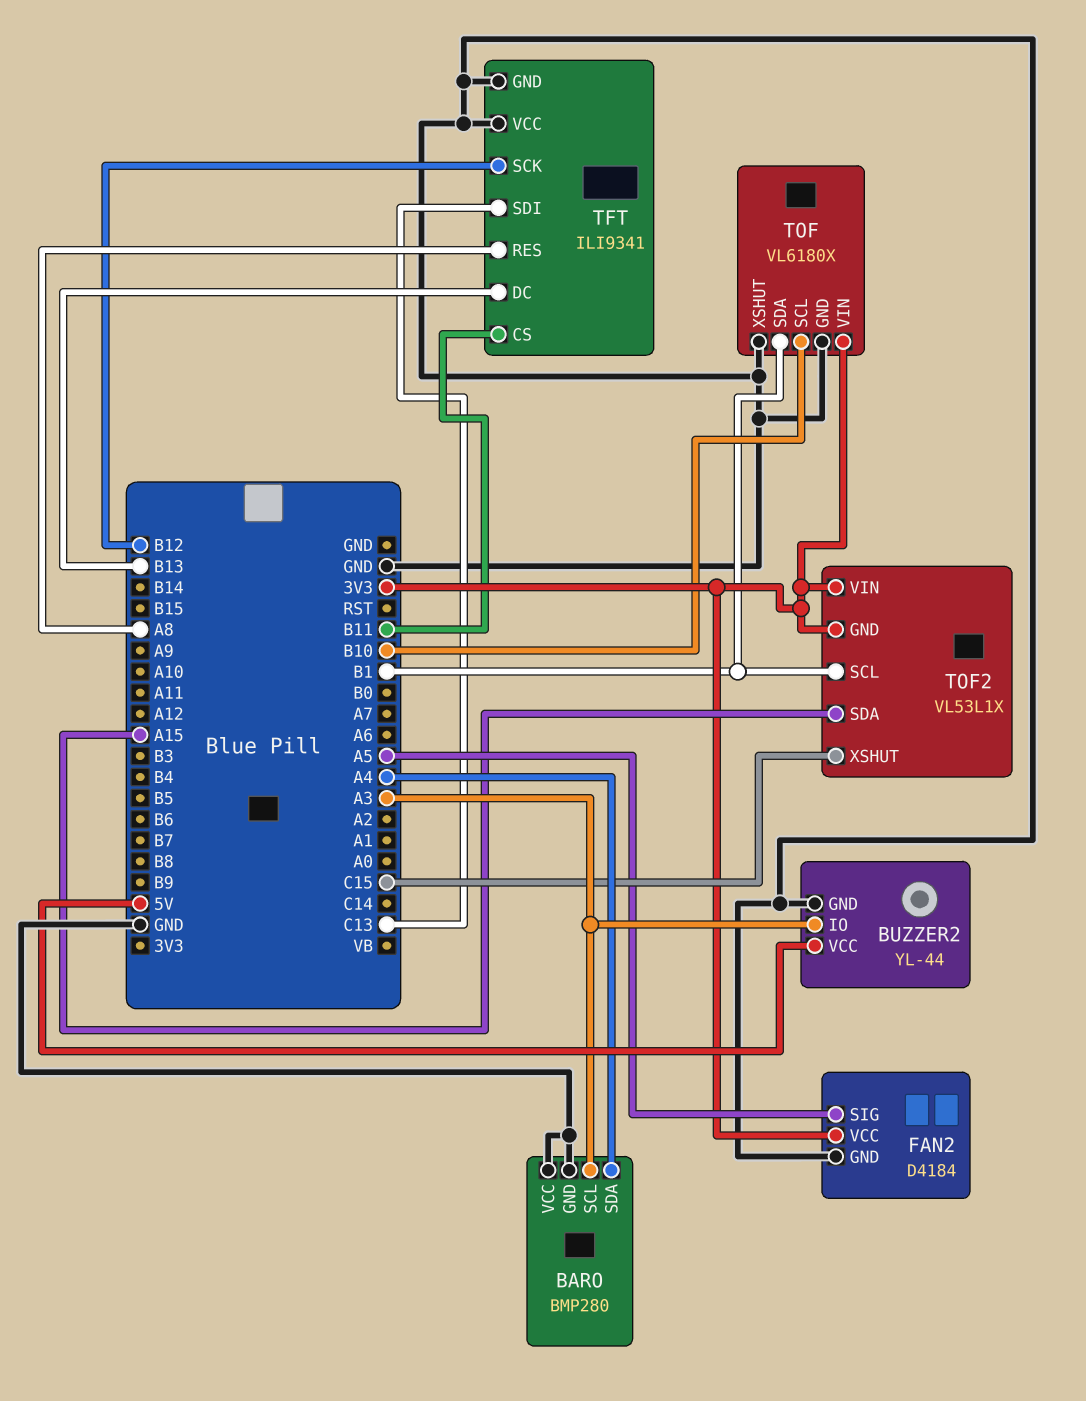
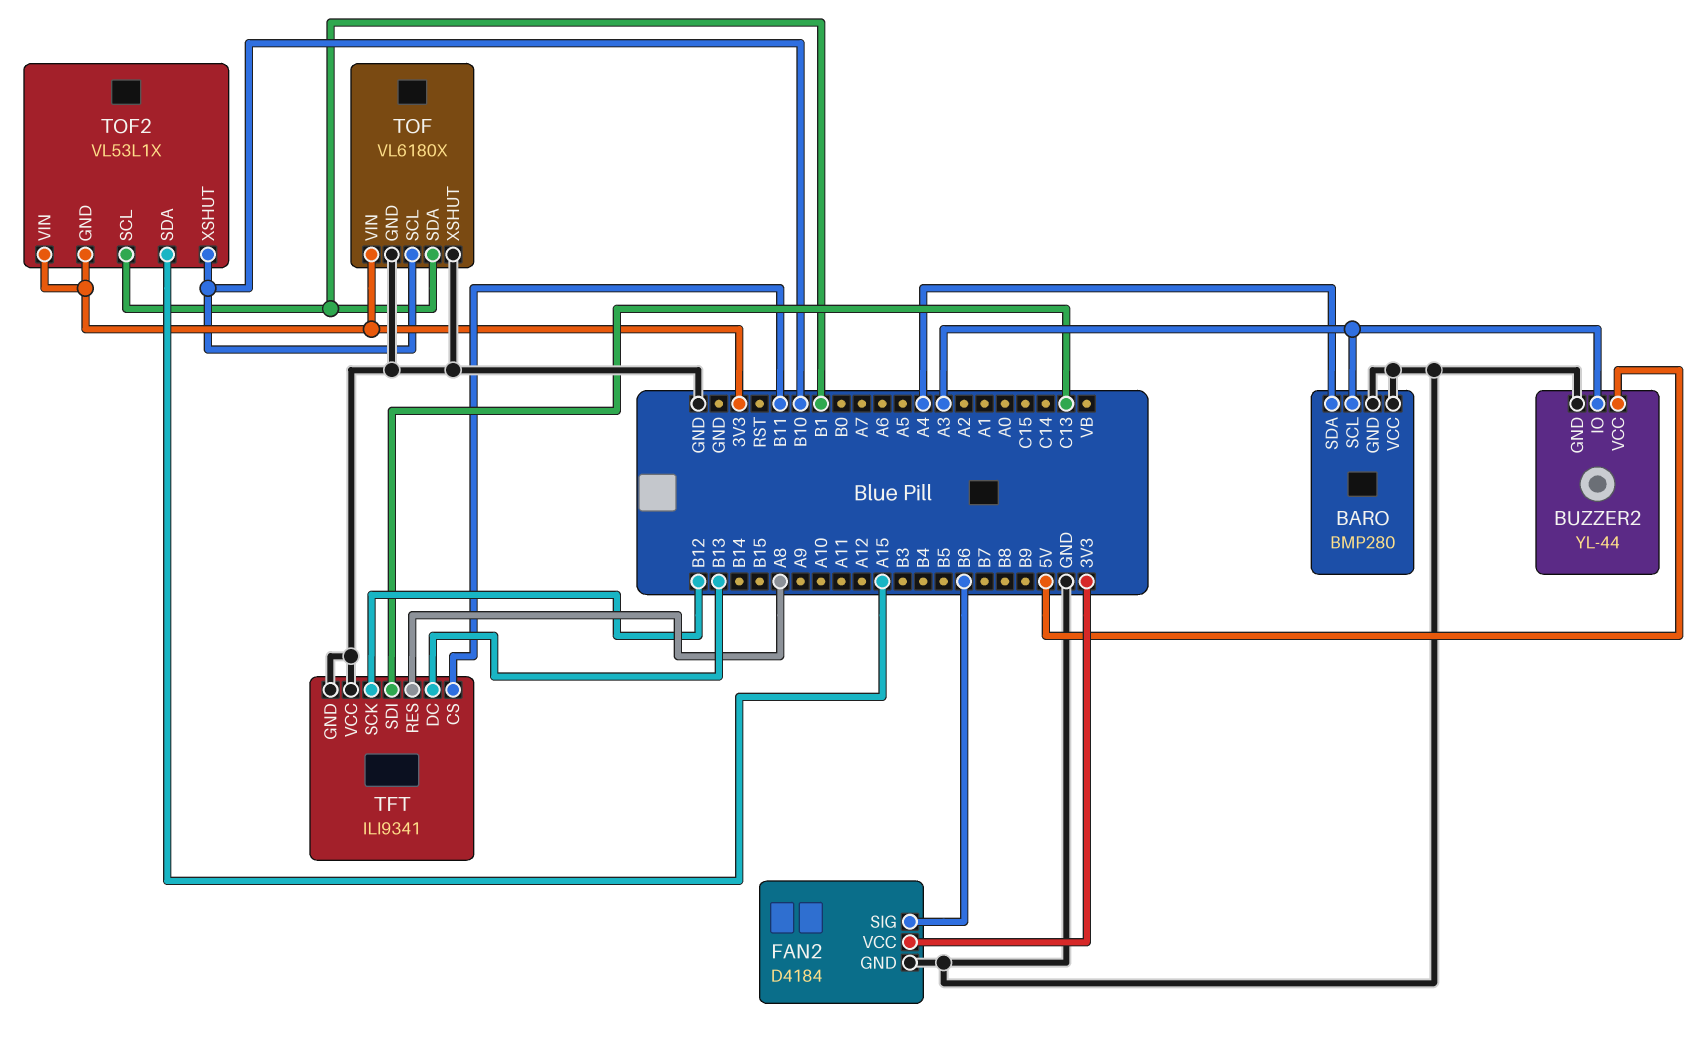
FAN2 pin SIG: A5 -> B6
TOF2 pin XSHUT: C15 -> B10

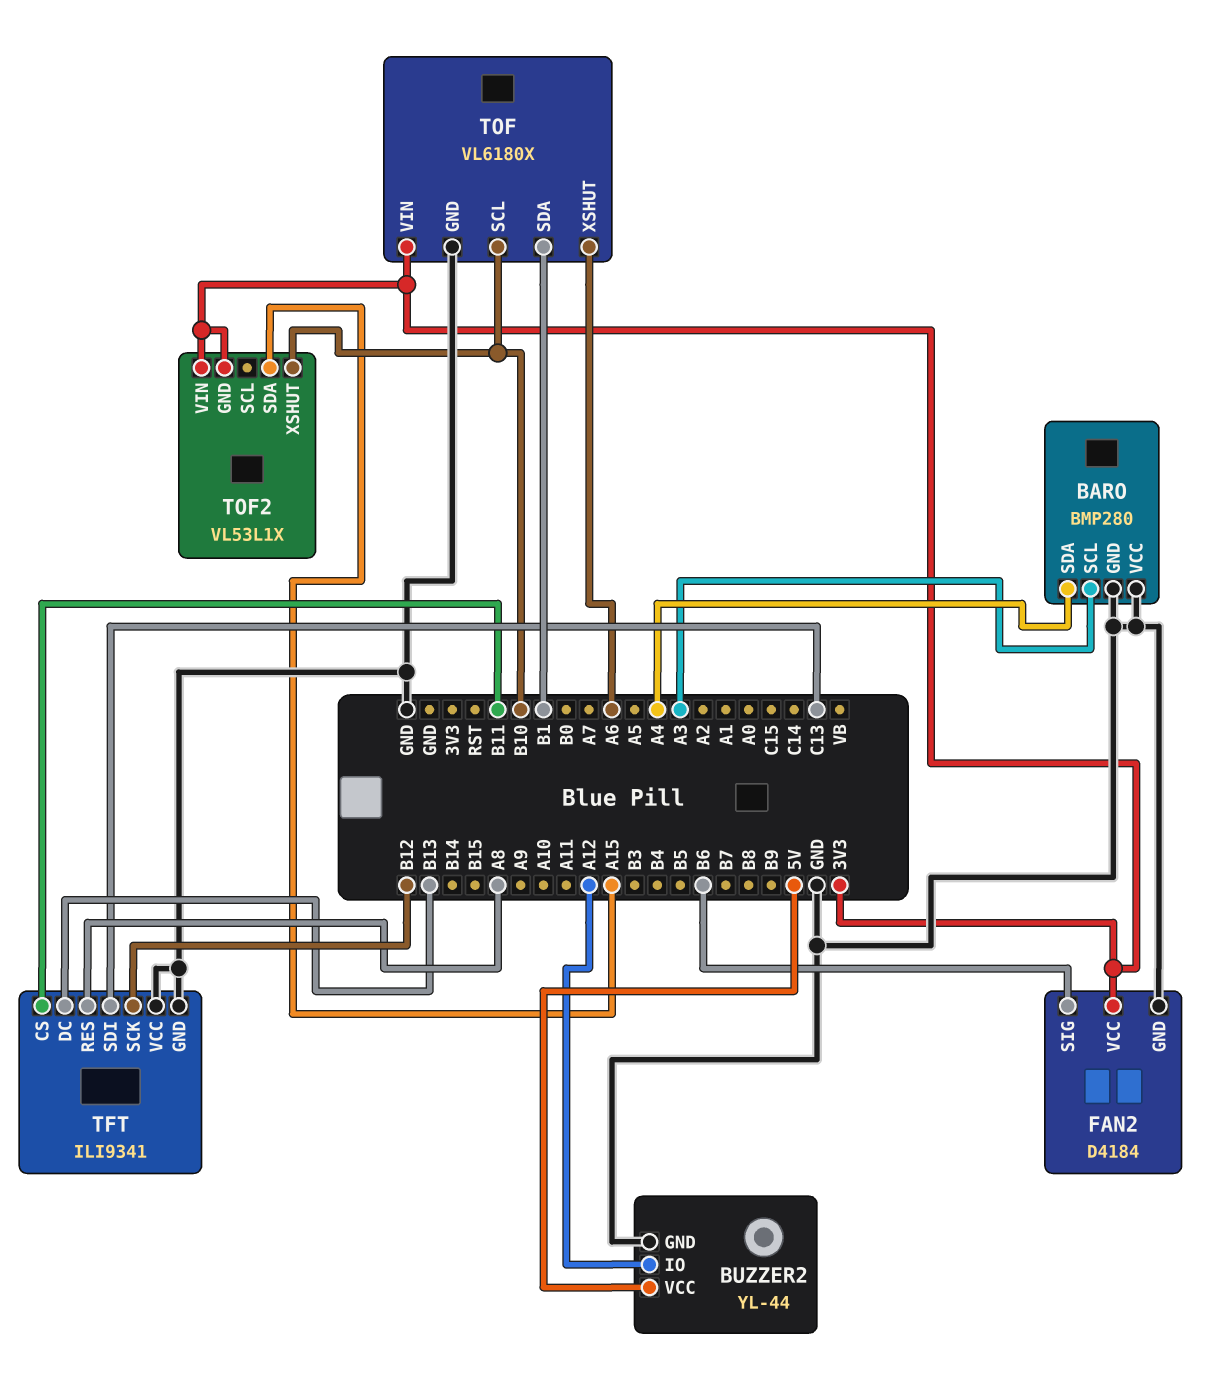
BUZZER2 pin IO: A3 -> A12
TOF pin XSHUT: GND -> A6
TOF2 pin SCL: B1 -> none

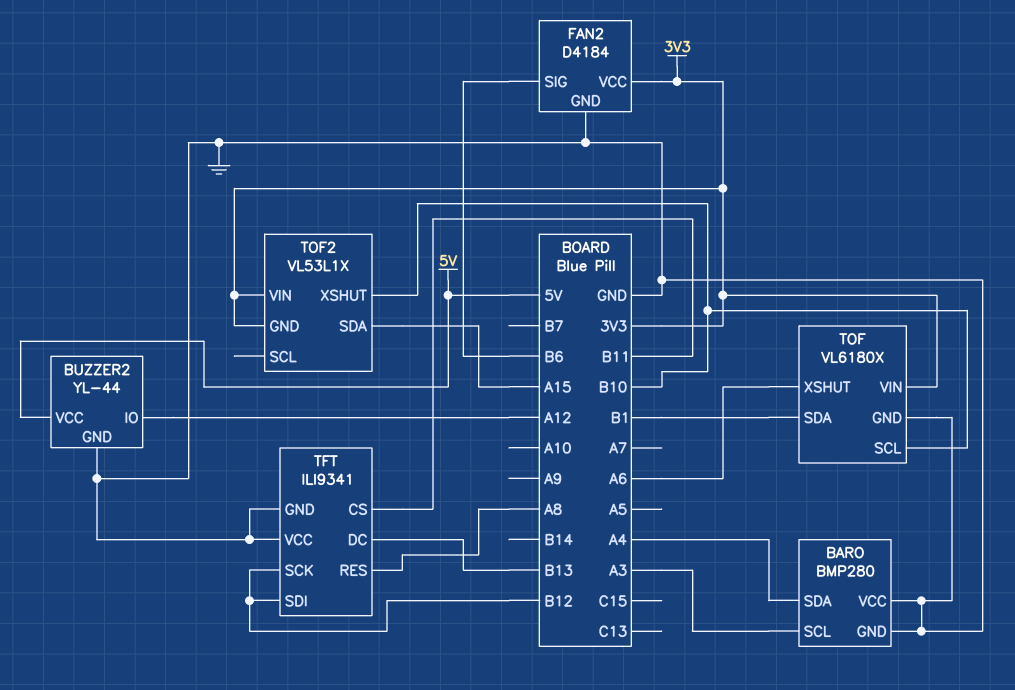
TFT pin SDI: C13 -> B12

